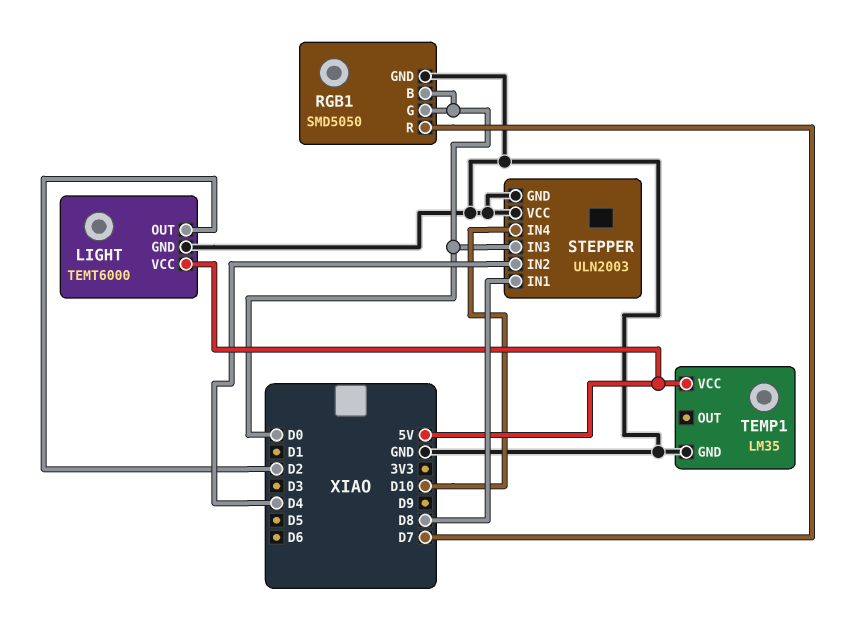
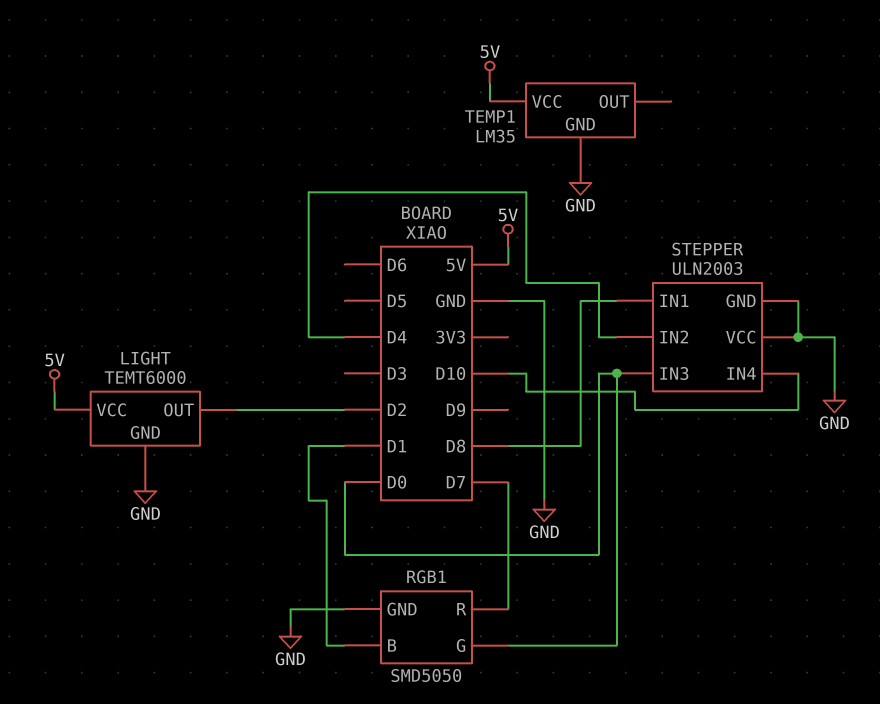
RGB1 pin B: D0 -> D1

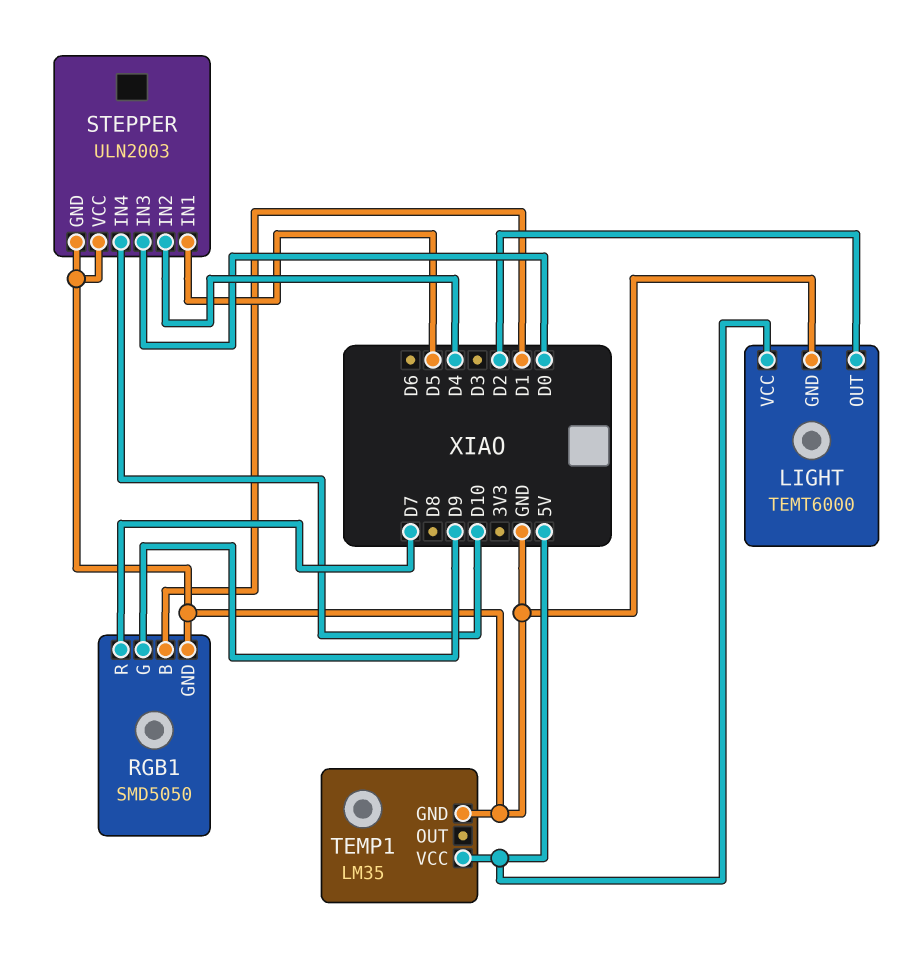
RGB1 pin G: D0 -> D9
STEPPER pin IN1: D8 -> D5

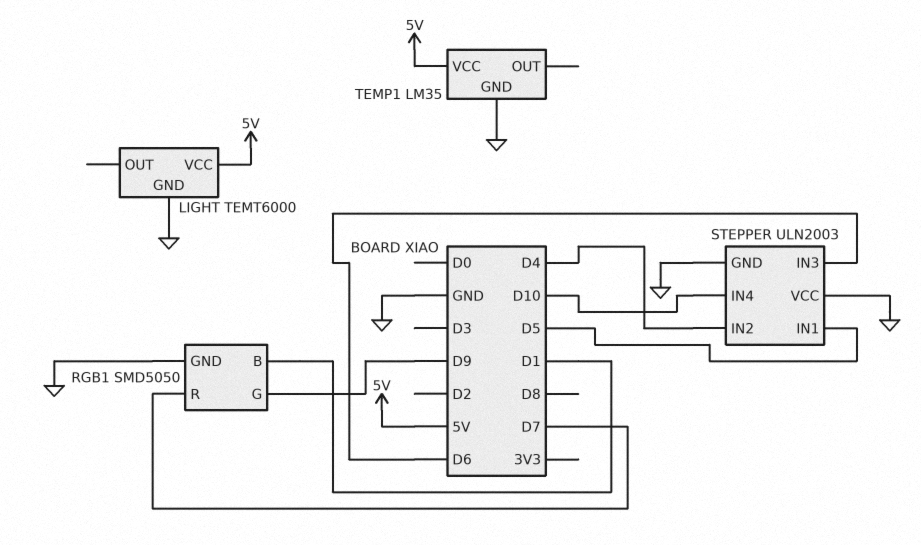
LIGHT pin OUT: D2 -> none
STEPPER pin IN3: D0 -> D6

